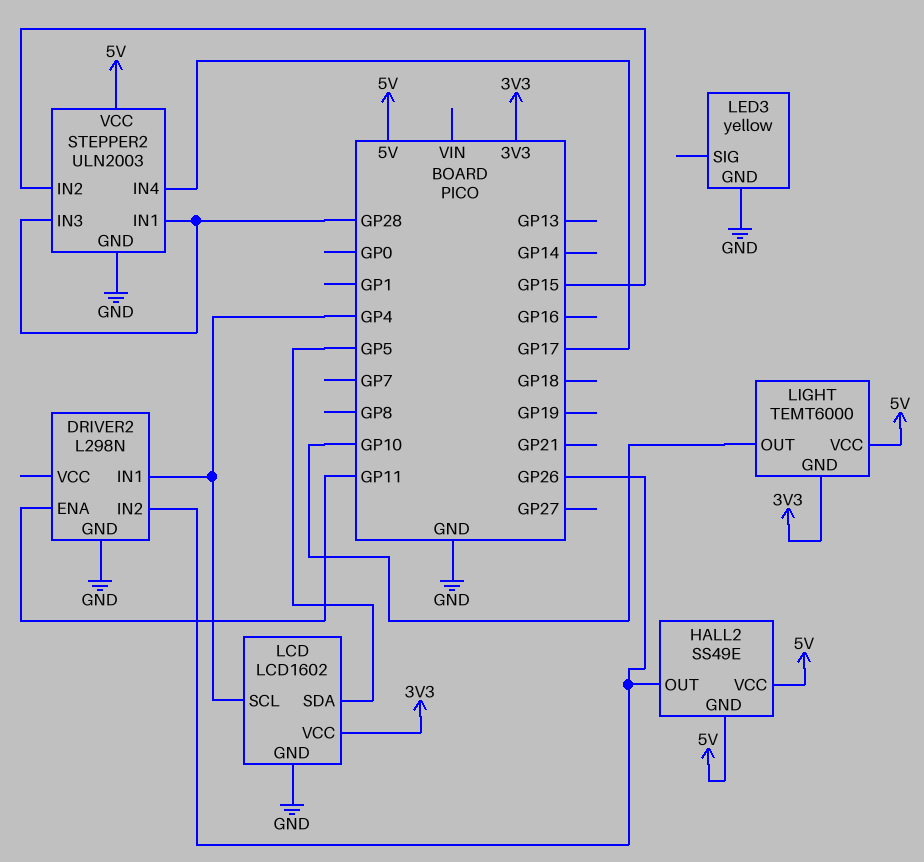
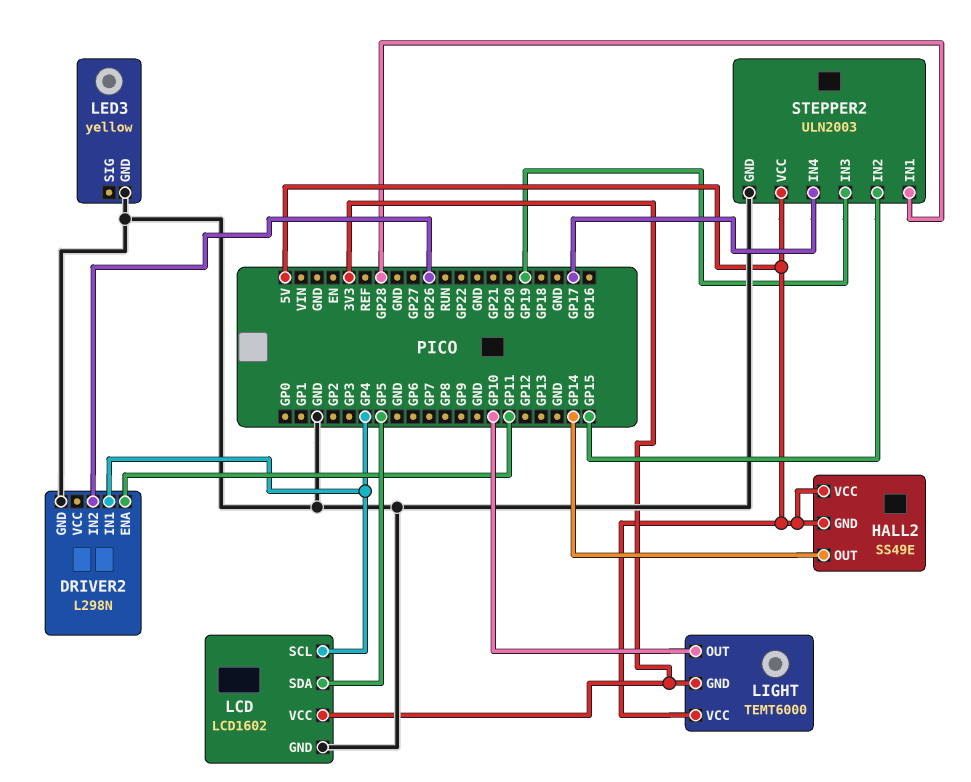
HALL2 pin OUT: GP26 -> GP14
STEPPER2 pin IN3: GP28 -> GP19

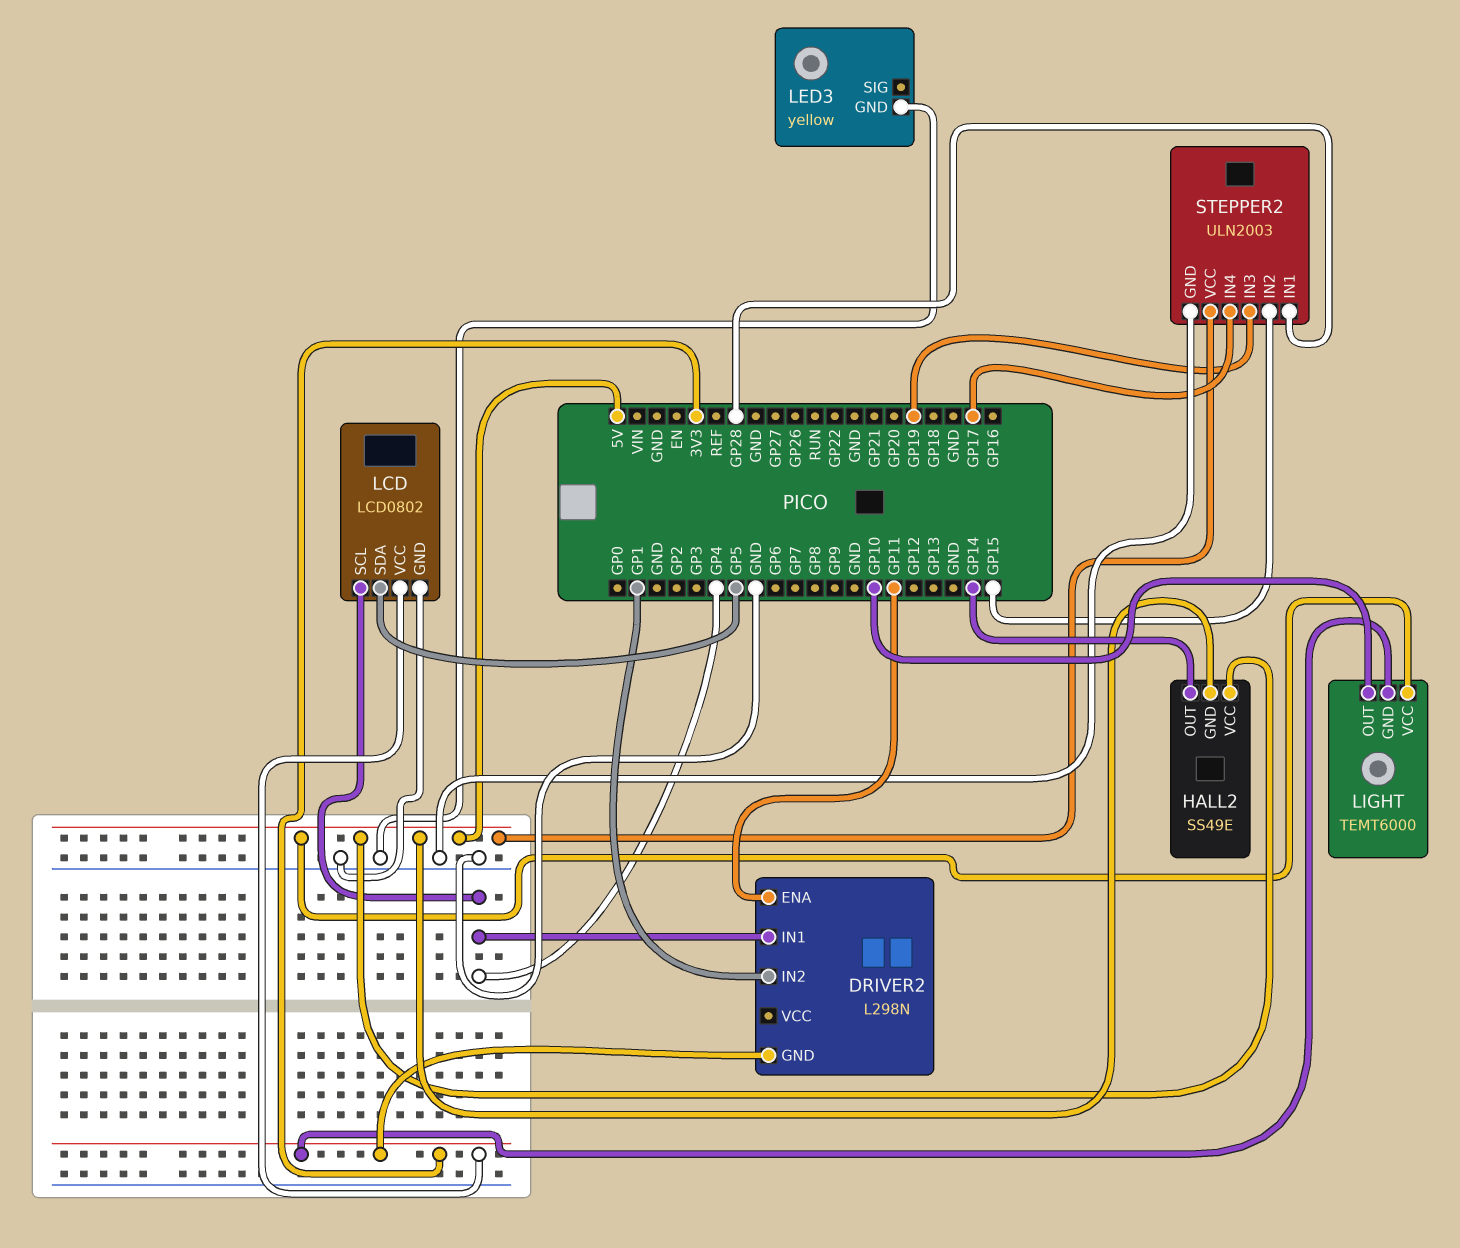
DRIVER2 pin GND: GND -> 3V3
DRIVER2 pin IN2: GP26 -> GP1
LCD: LCD1602 -> LCD0802

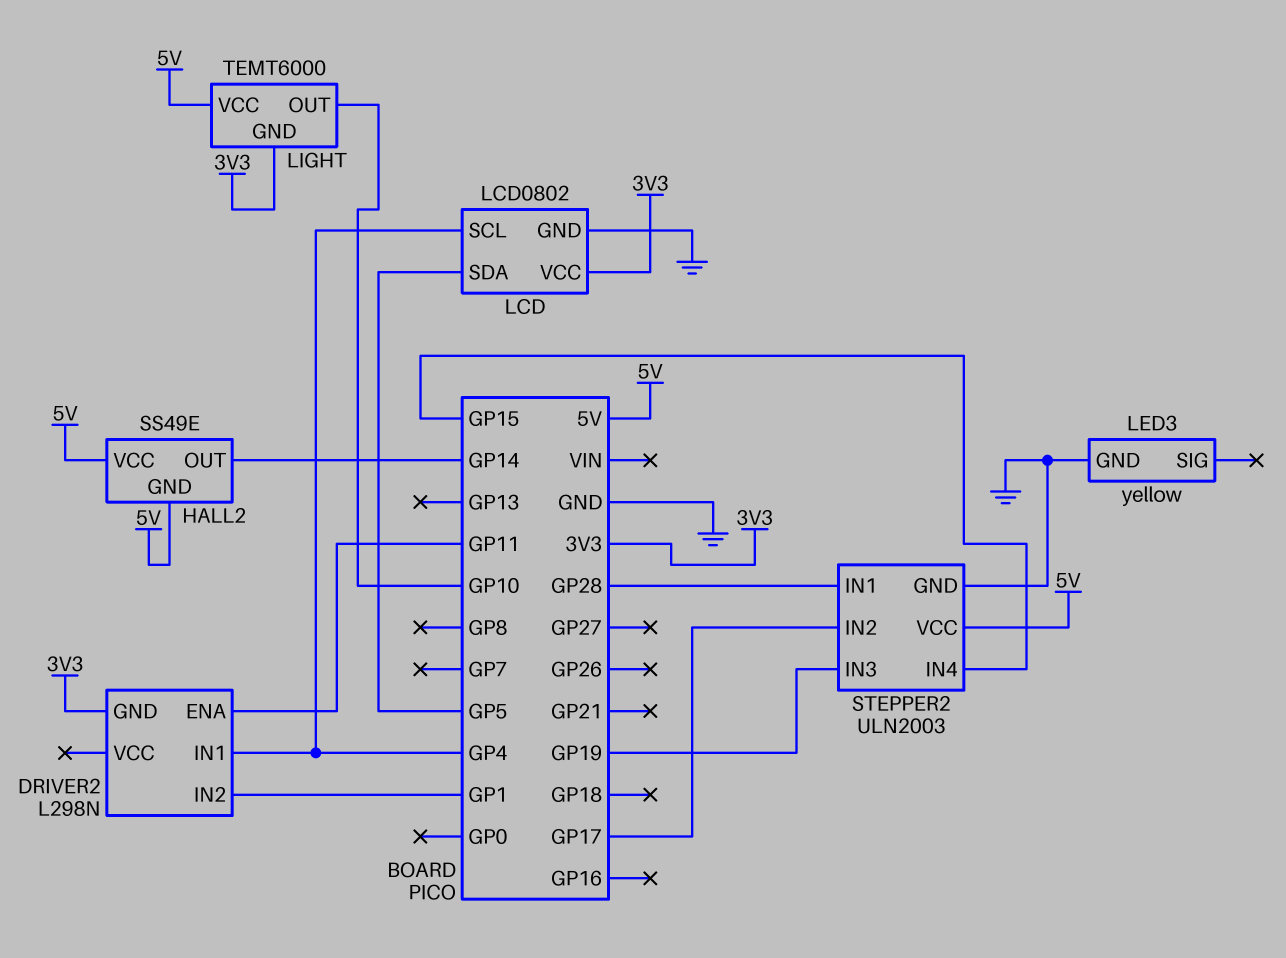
STEPPER2 pin IN2: GP15 -> GP17
STEPPER2 pin IN4: GP17 -> GP15

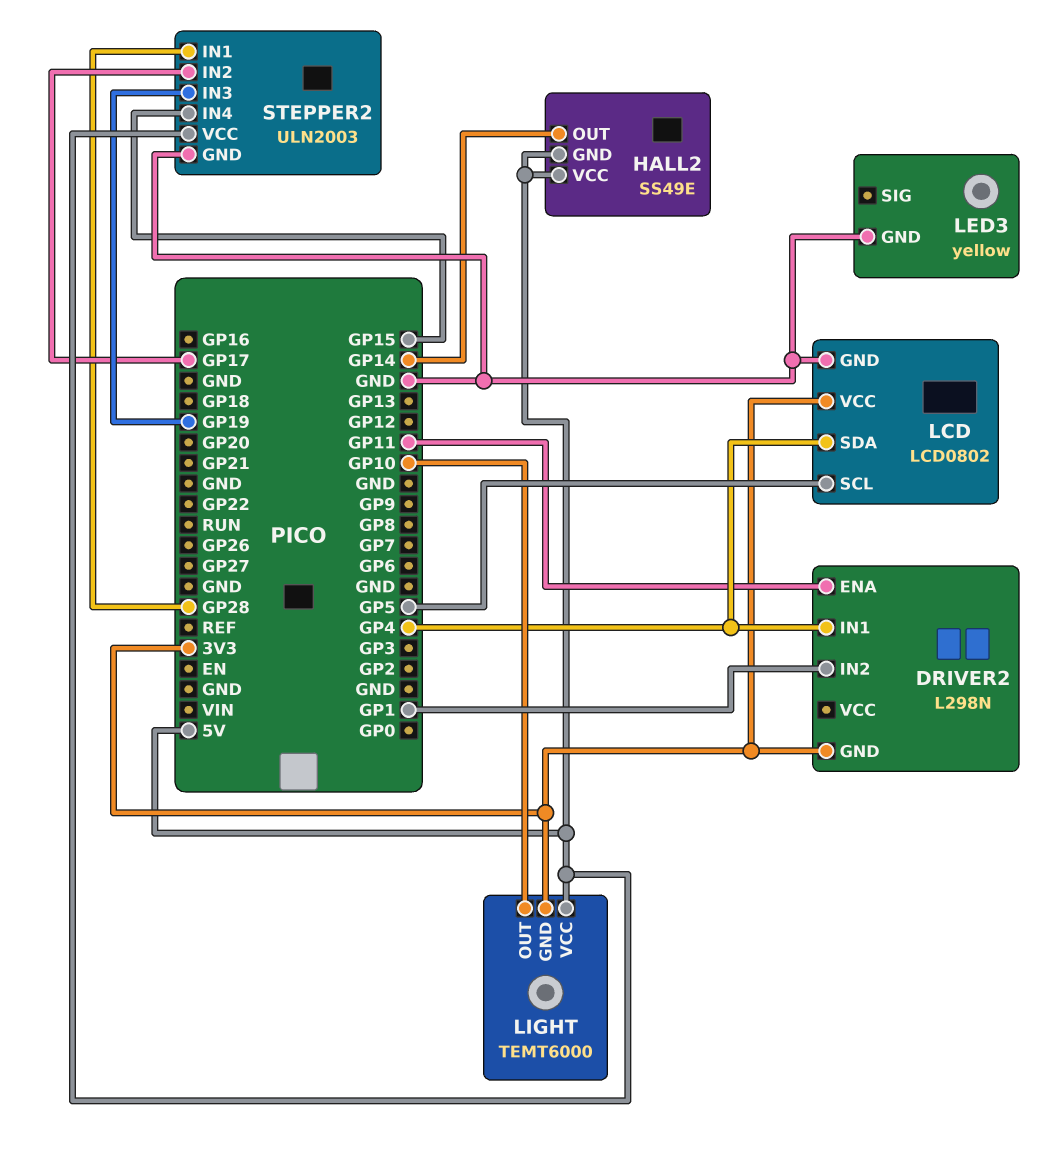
LCD pin SCL: GP4 -> GP5
LCD pin SDA: GP5 -> GP4

